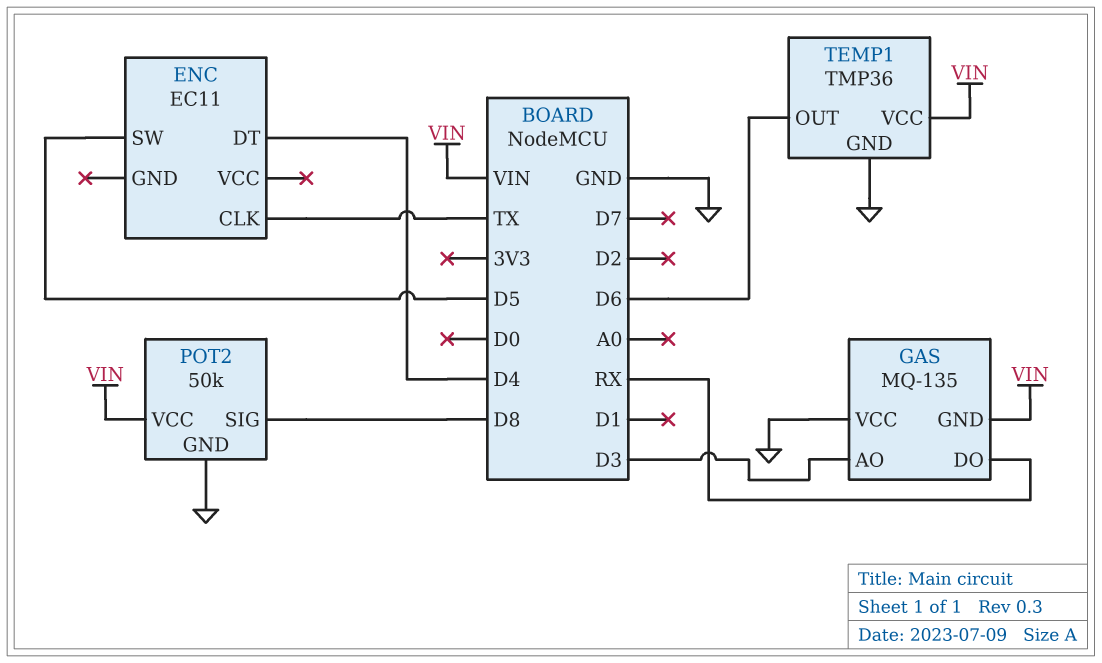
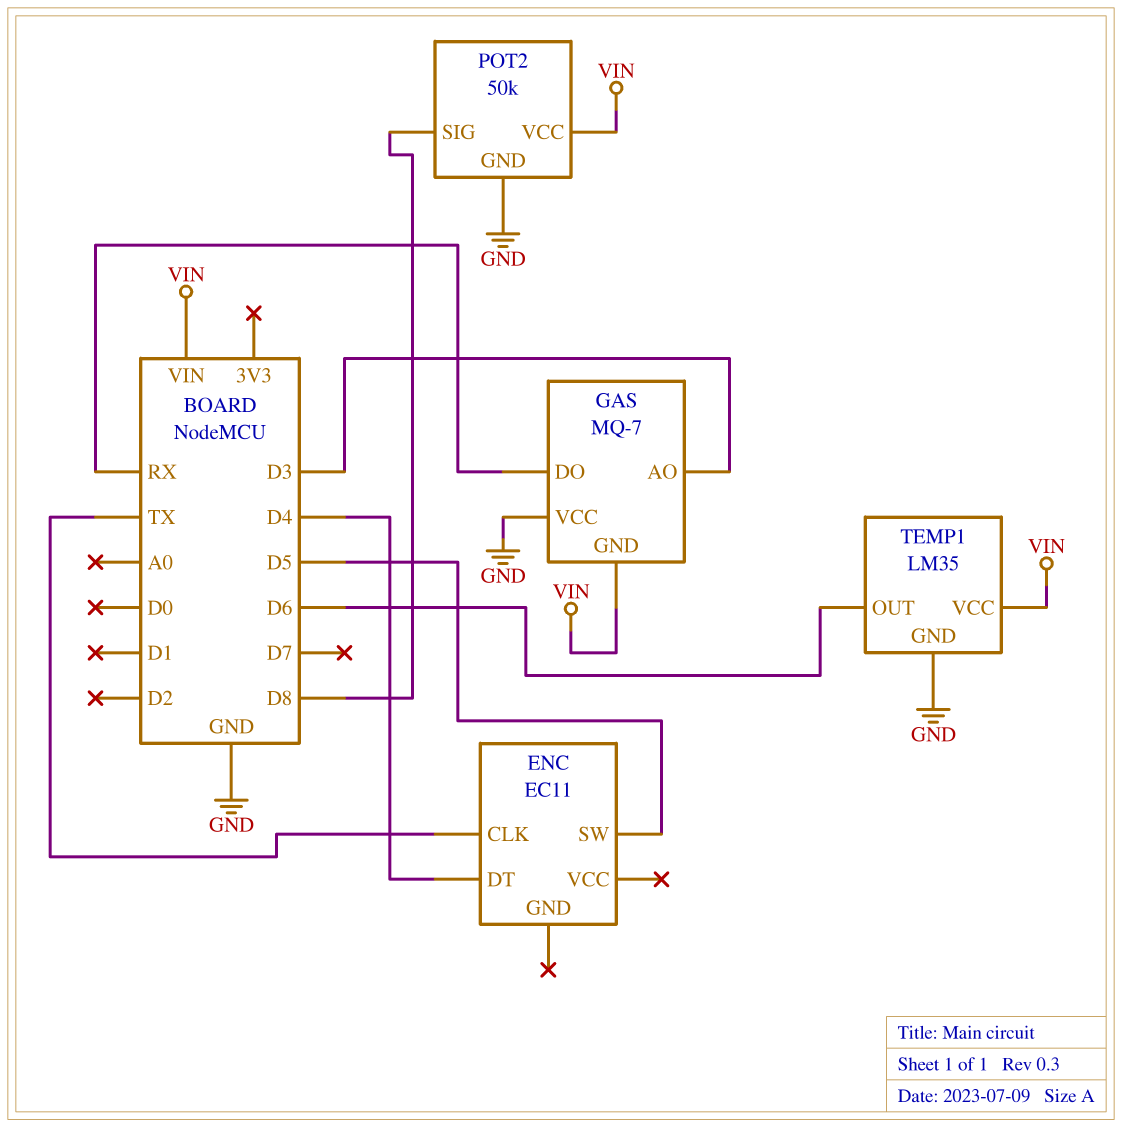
GAS: MQ-135 -> MQ-7
TEMP1: TMP36 -> LM35

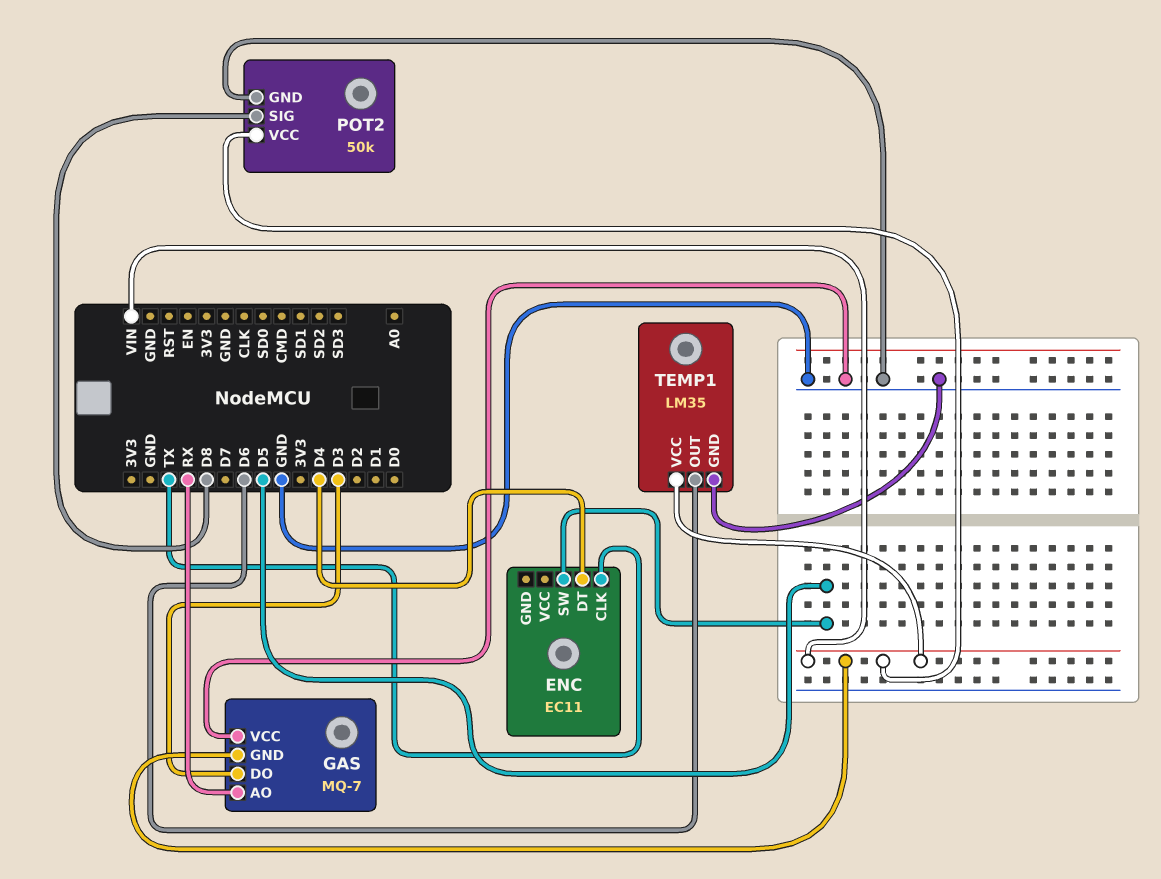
GAS pin AO: D3 -> RX
GAS pin DO: RX -> D3

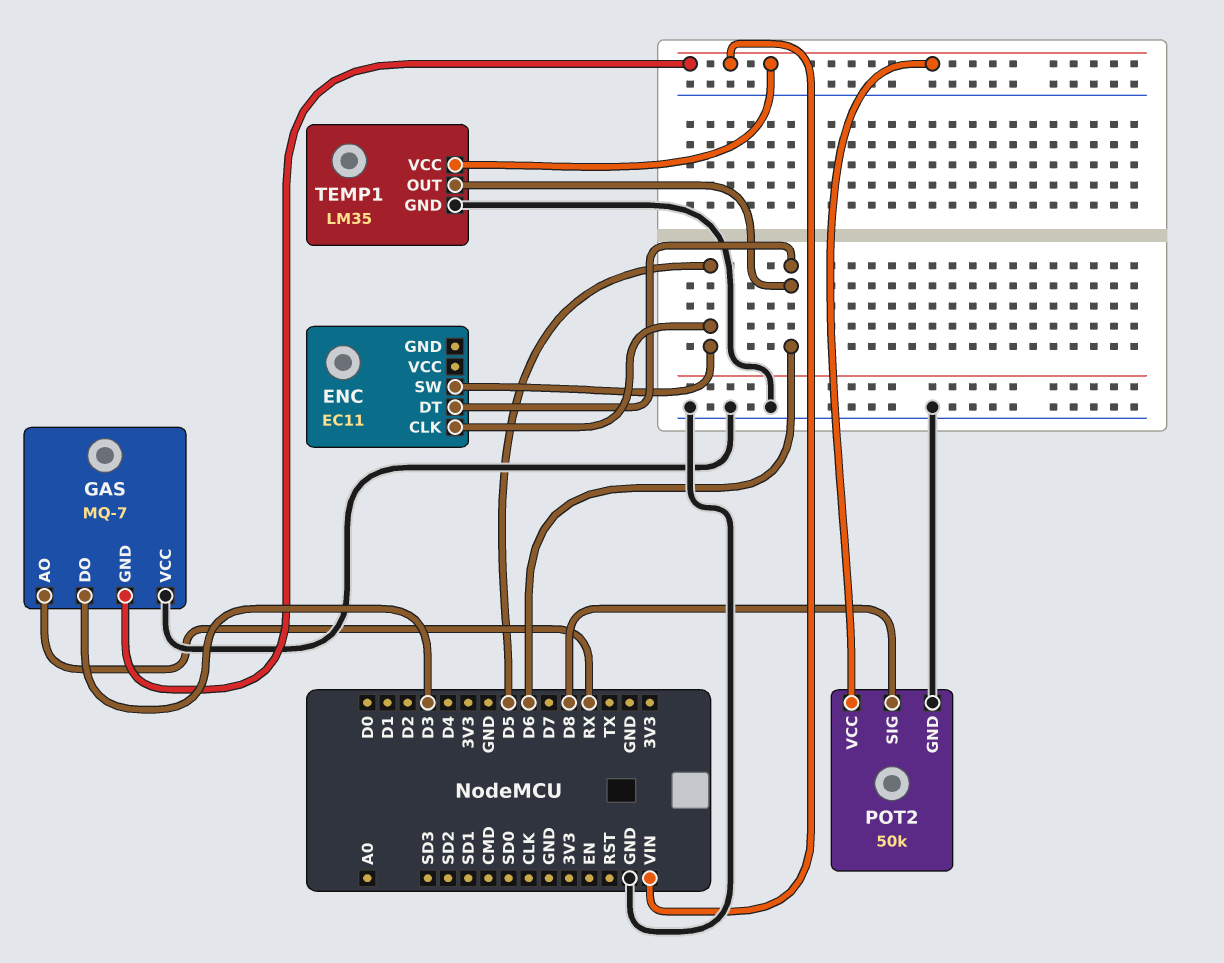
ENC pin CLK: TX -> D5
ENC pin DT: D4 -> D6

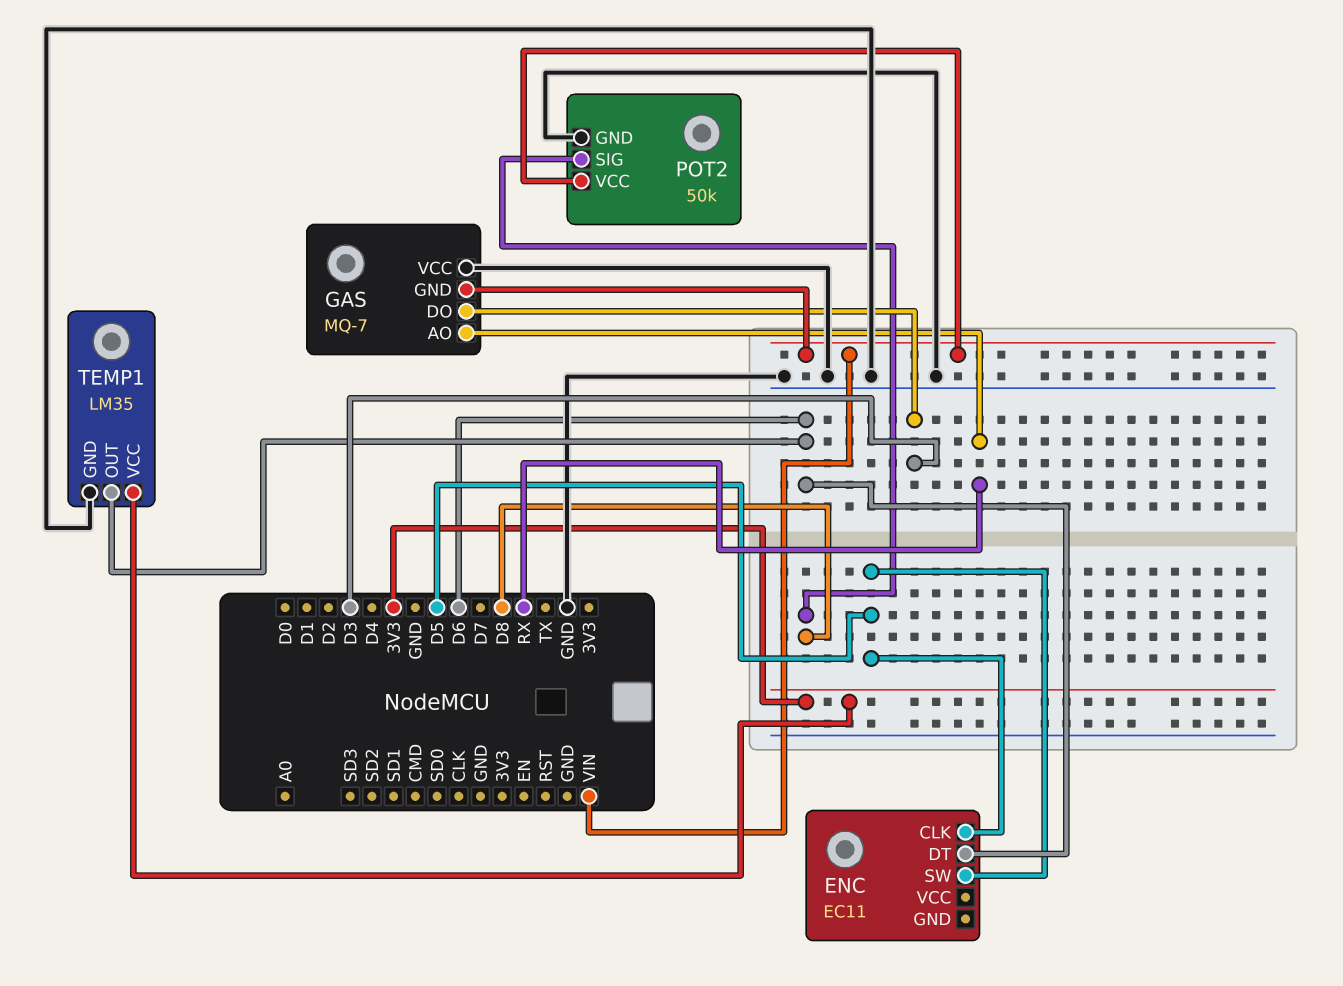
TEMP1 pin VCC: VIN -> 3V3

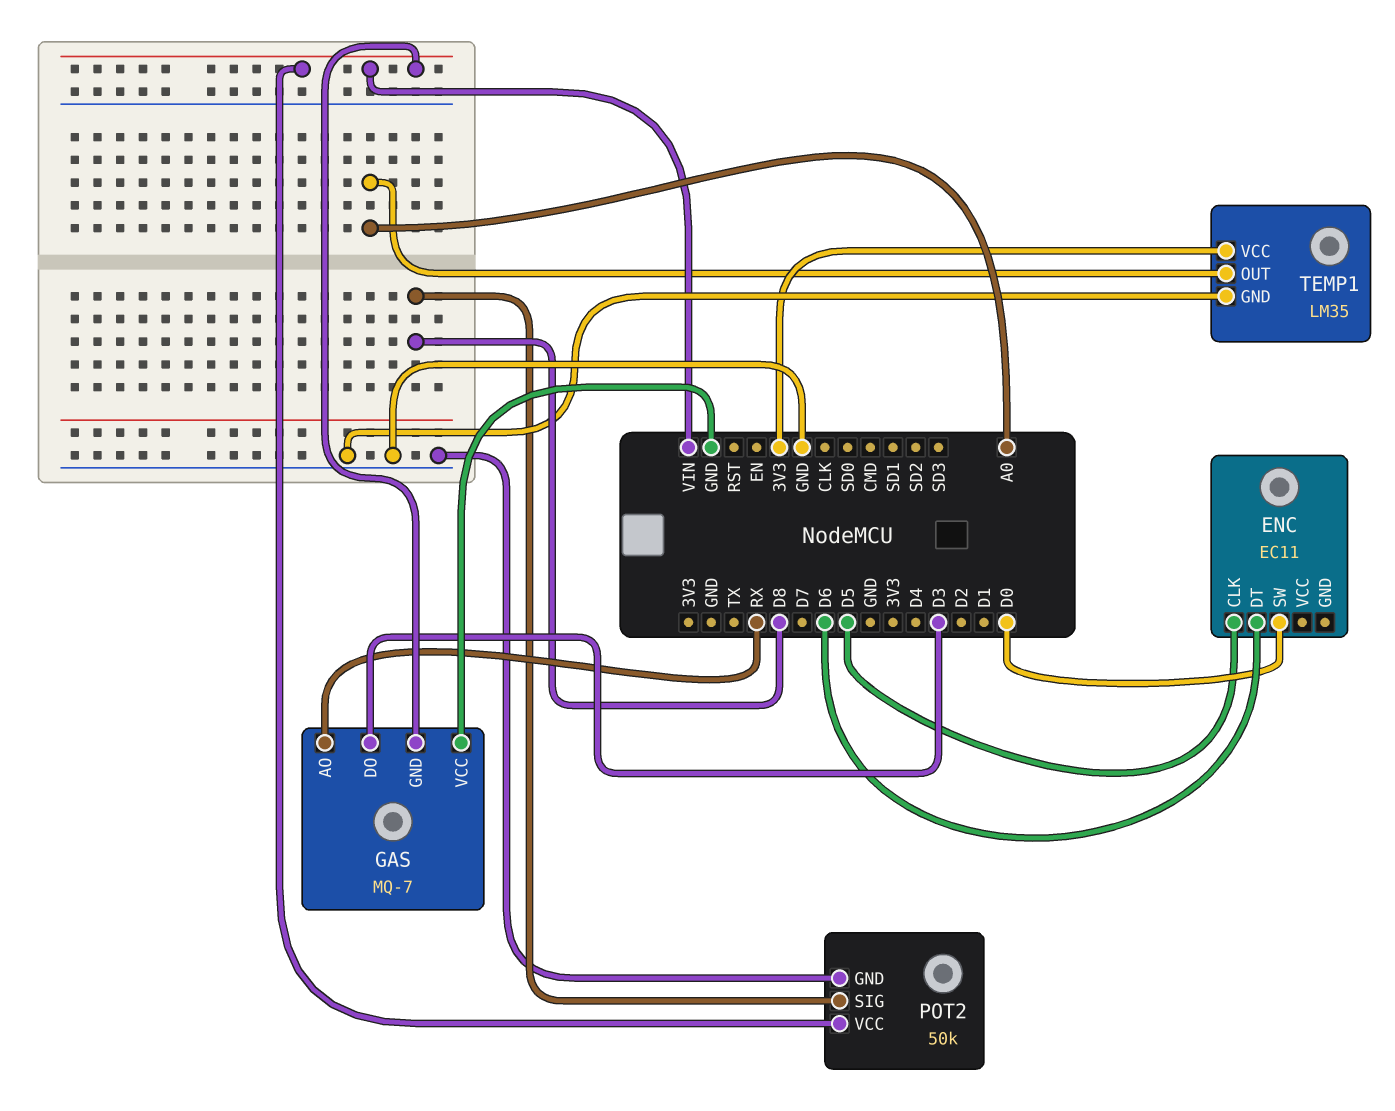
ENC pin SW: D5 -> D0
TEMP1 pin OUT: D6 -> A0

